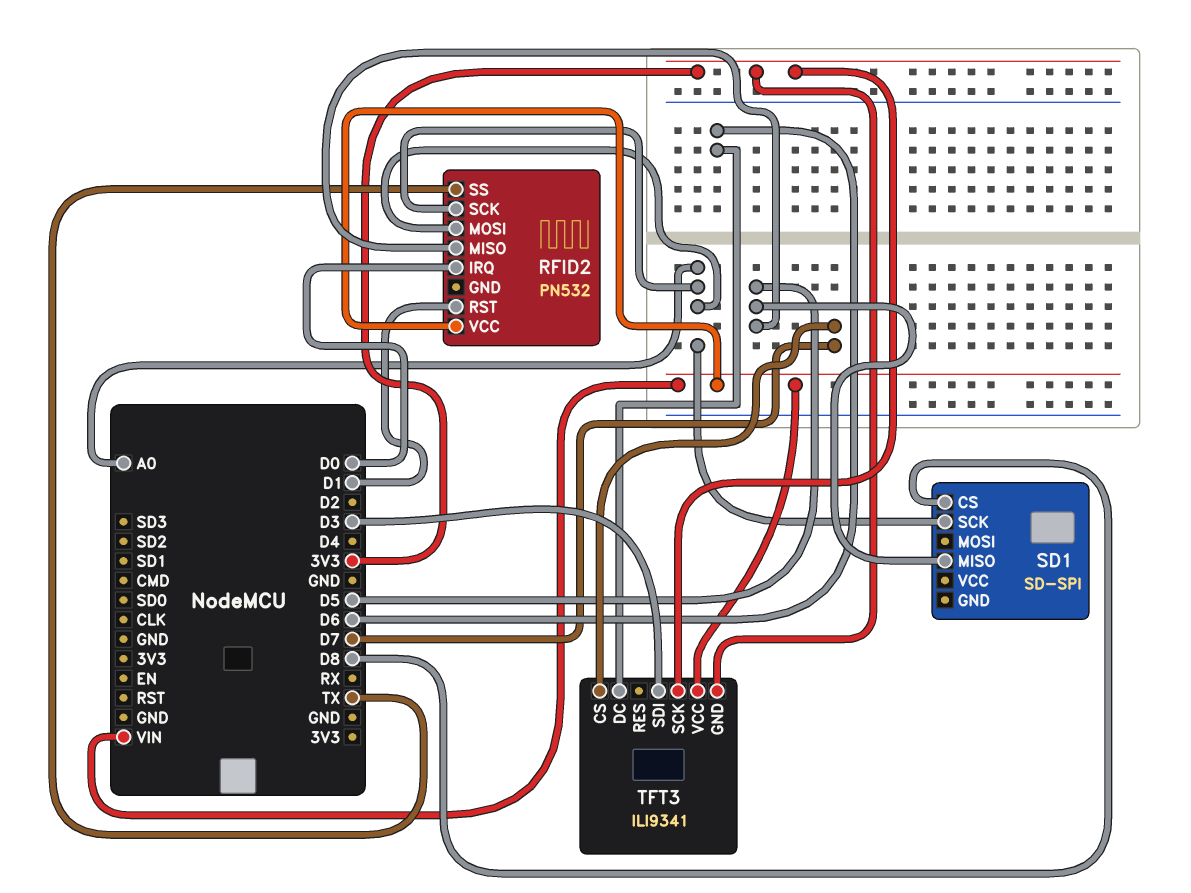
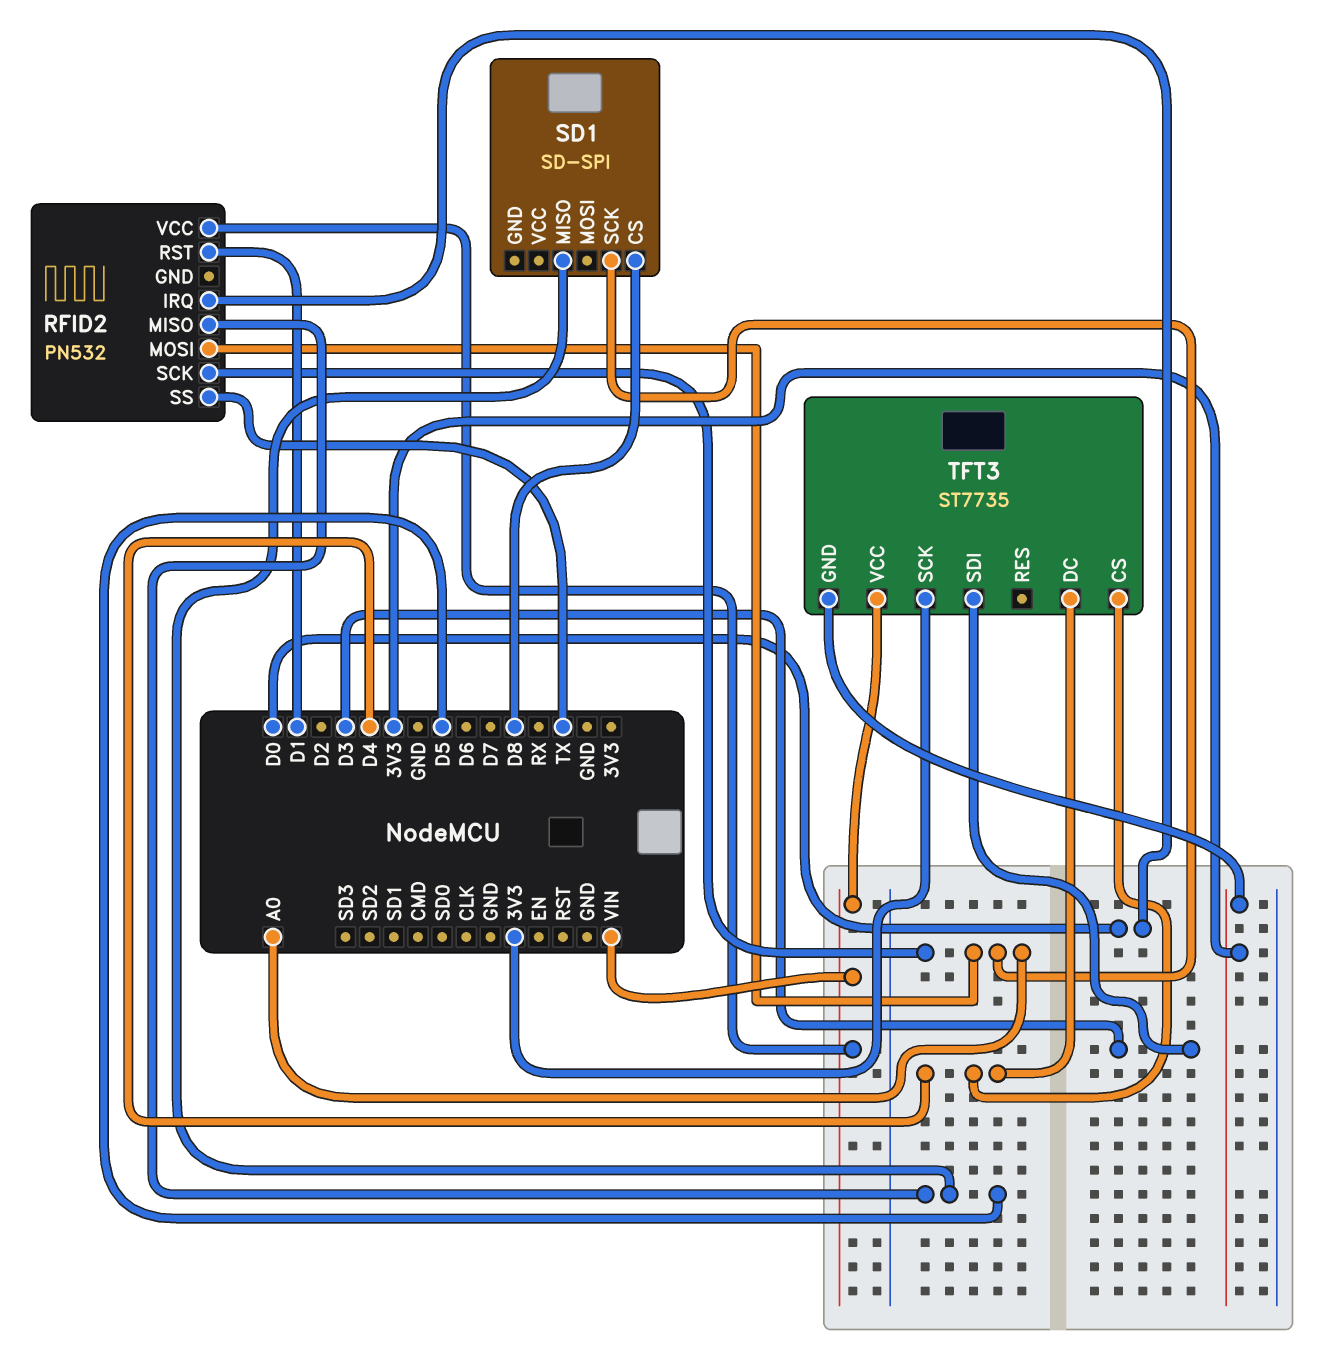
TFT3: ILI9341 -> ST7735
TFT3 pin CS: D7 -> D4
TFT3 pin DC: D6 -> D4

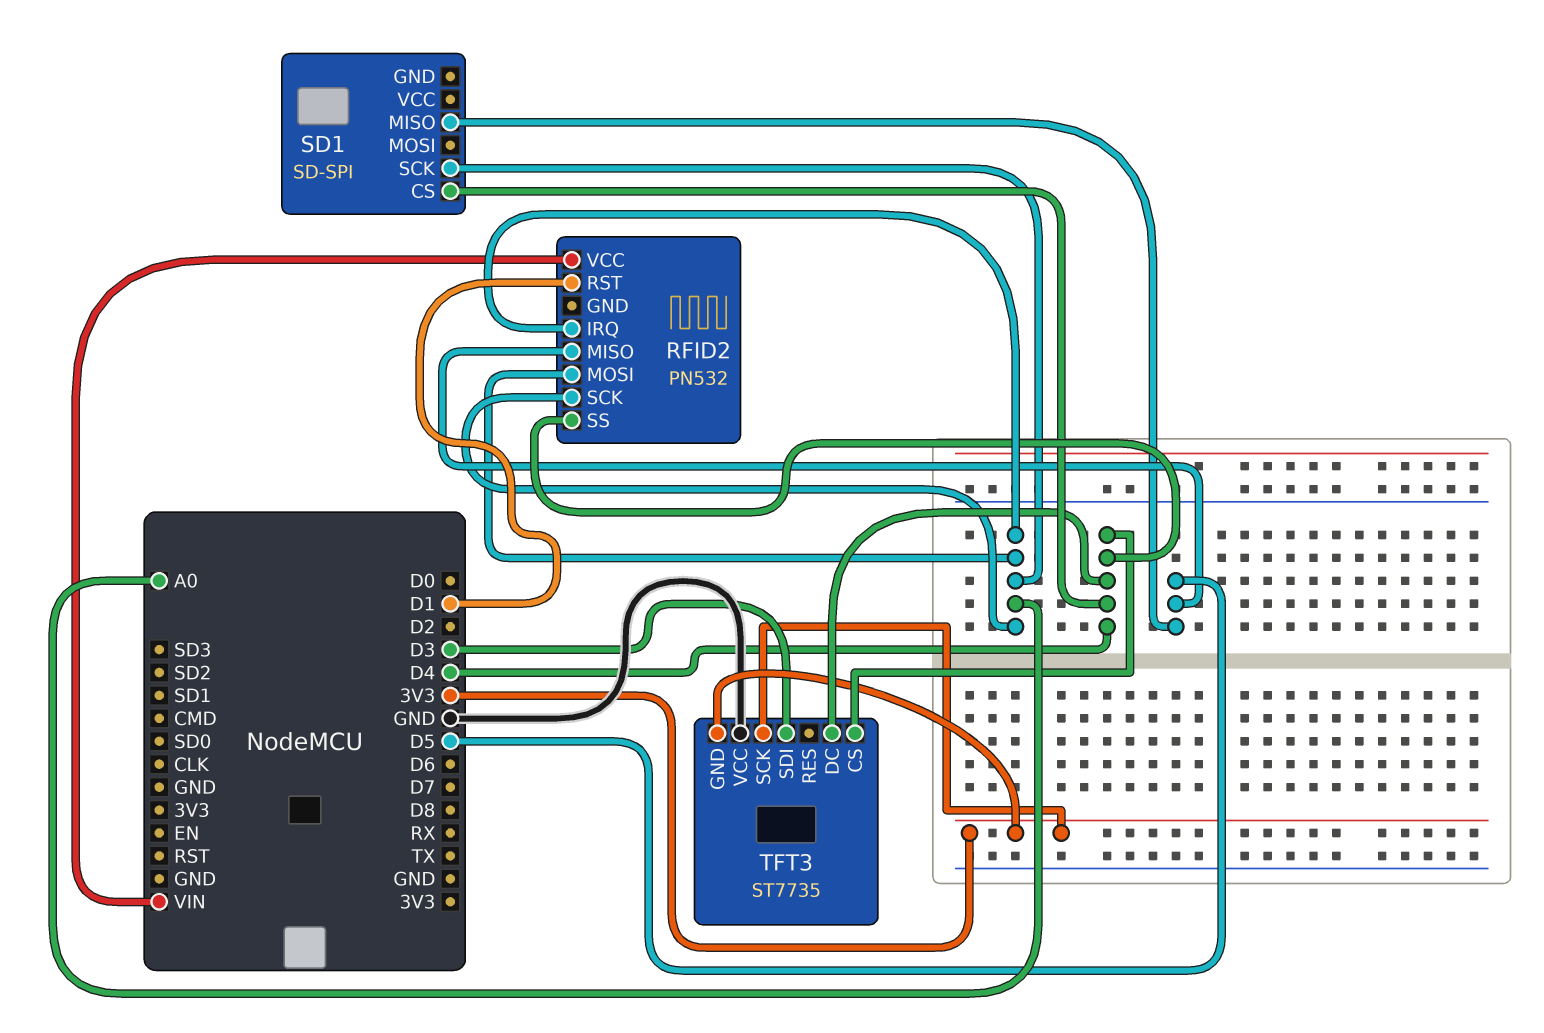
RFID2 pin IRQ: D0 -> A0
RFID2 pin SS: TX -> D4
SD1 pin CS: D8 -> D4
TFT3 pin VCC: VIN -> GND

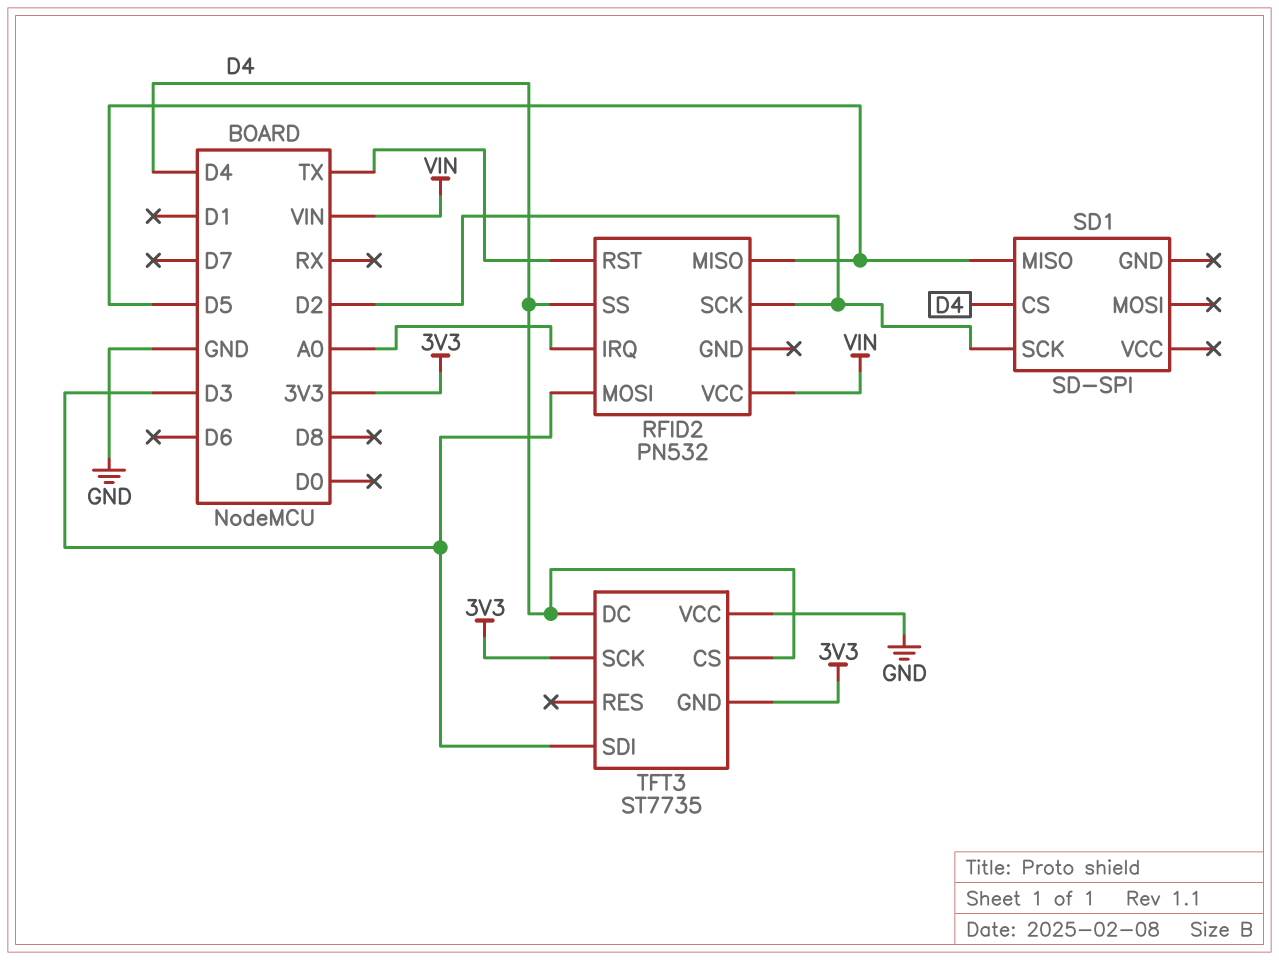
RFID2 pin MOSI: A0 -> D3
RFID2 pin RST: D1 -> TX
RFID2 pin SCK: A0 -> D2
SD1 pin SCK: A0 -> D2

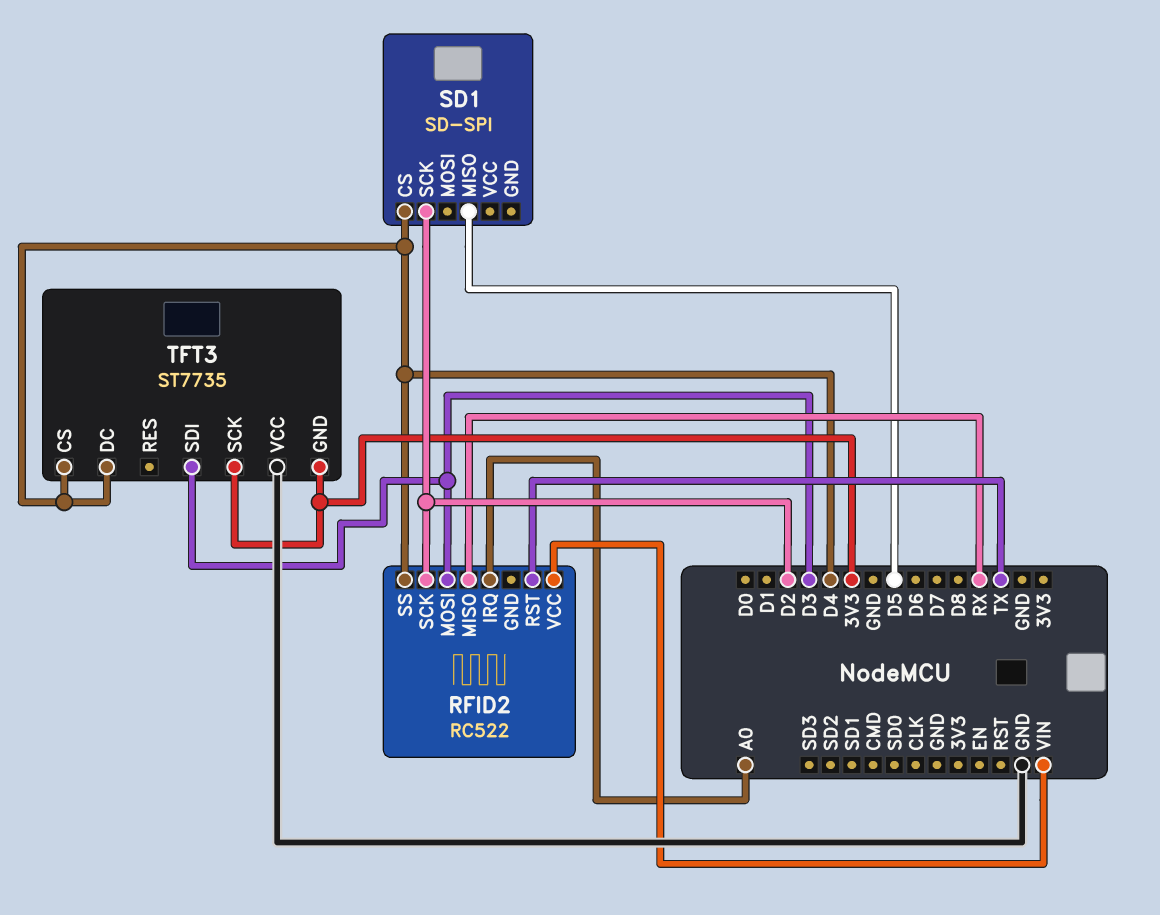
RFID2: PN532 -> RC522
RFID2 pin MISO: D5 -> RX

